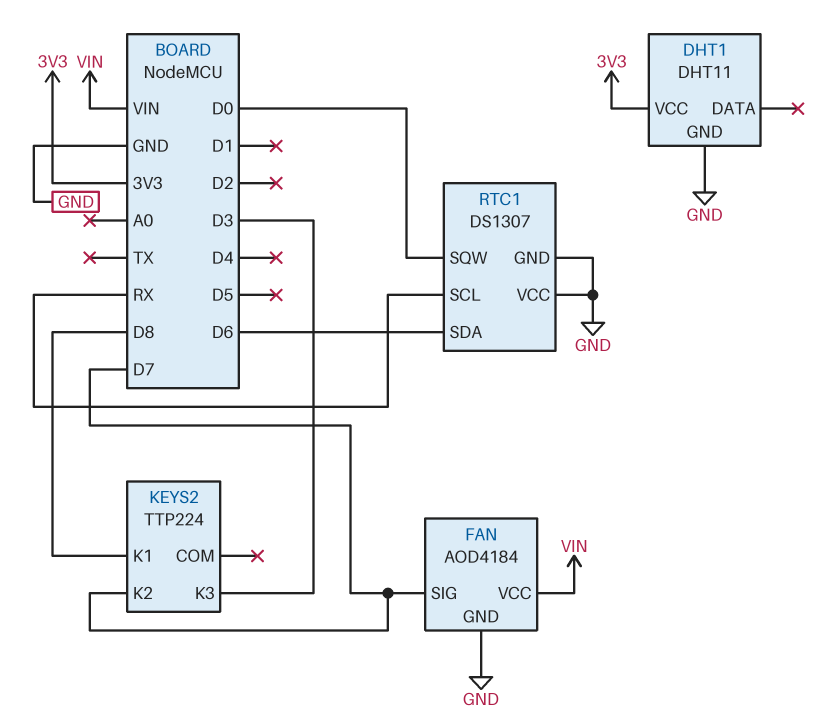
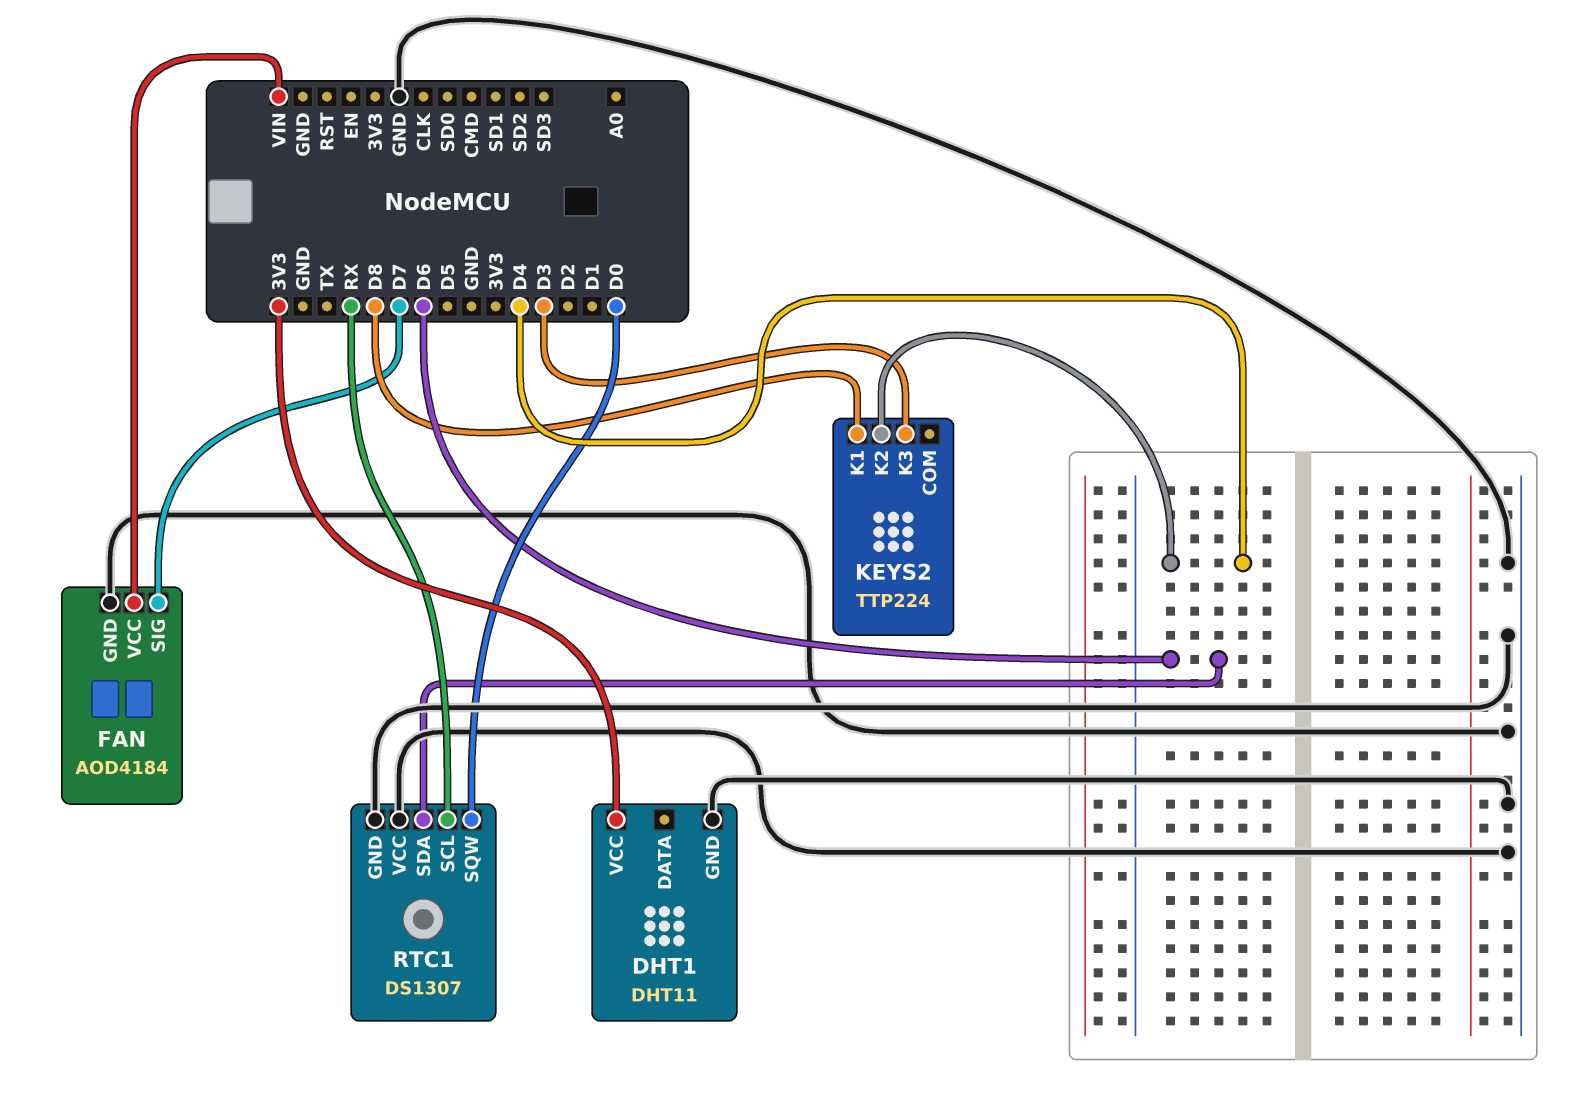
KEYS2 pin K2: D7 -> D4

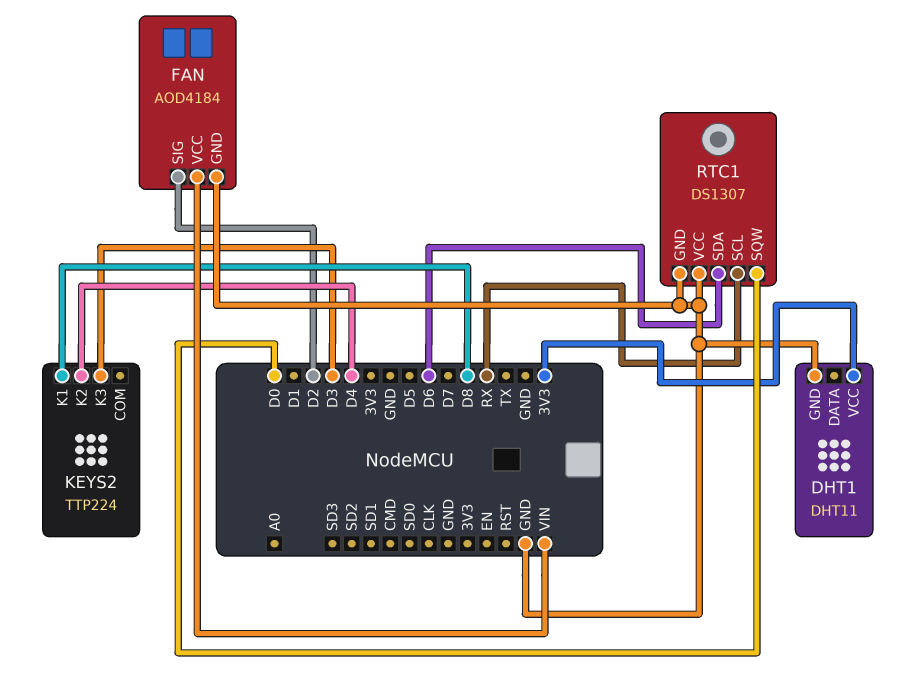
FAN pin SIG: D7 -> D2

